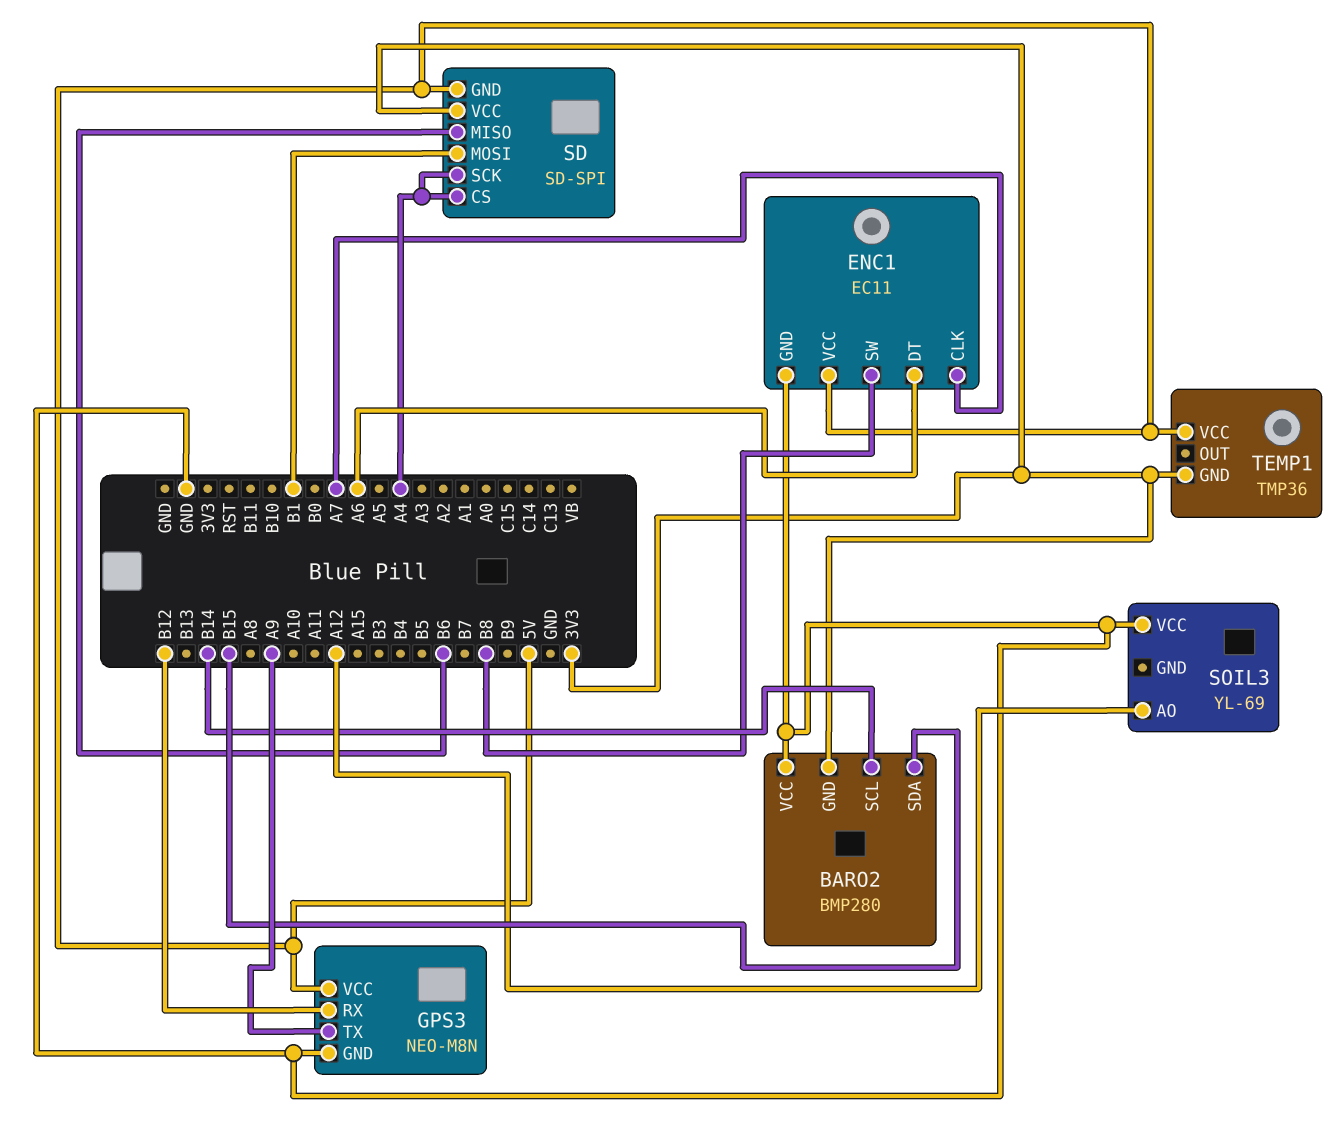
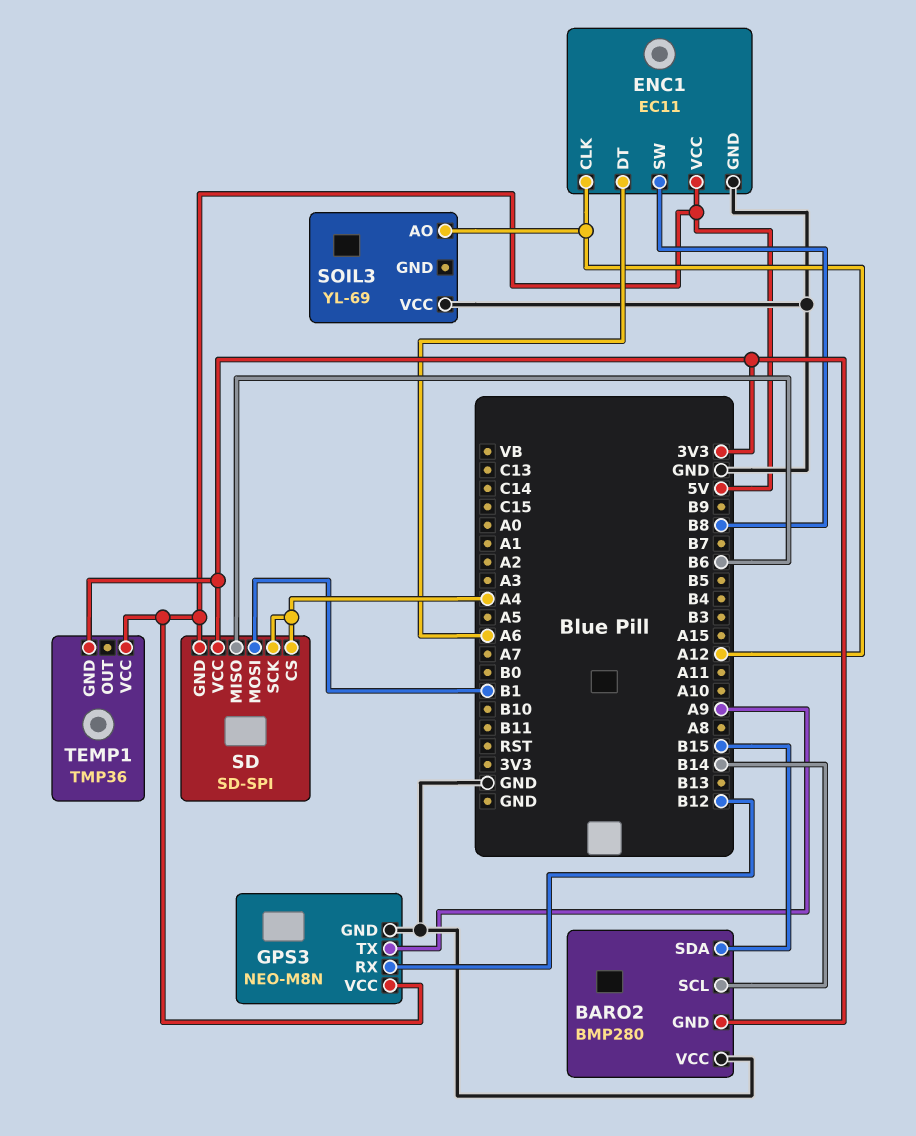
ENC1 pin CLK: A7 -> A12

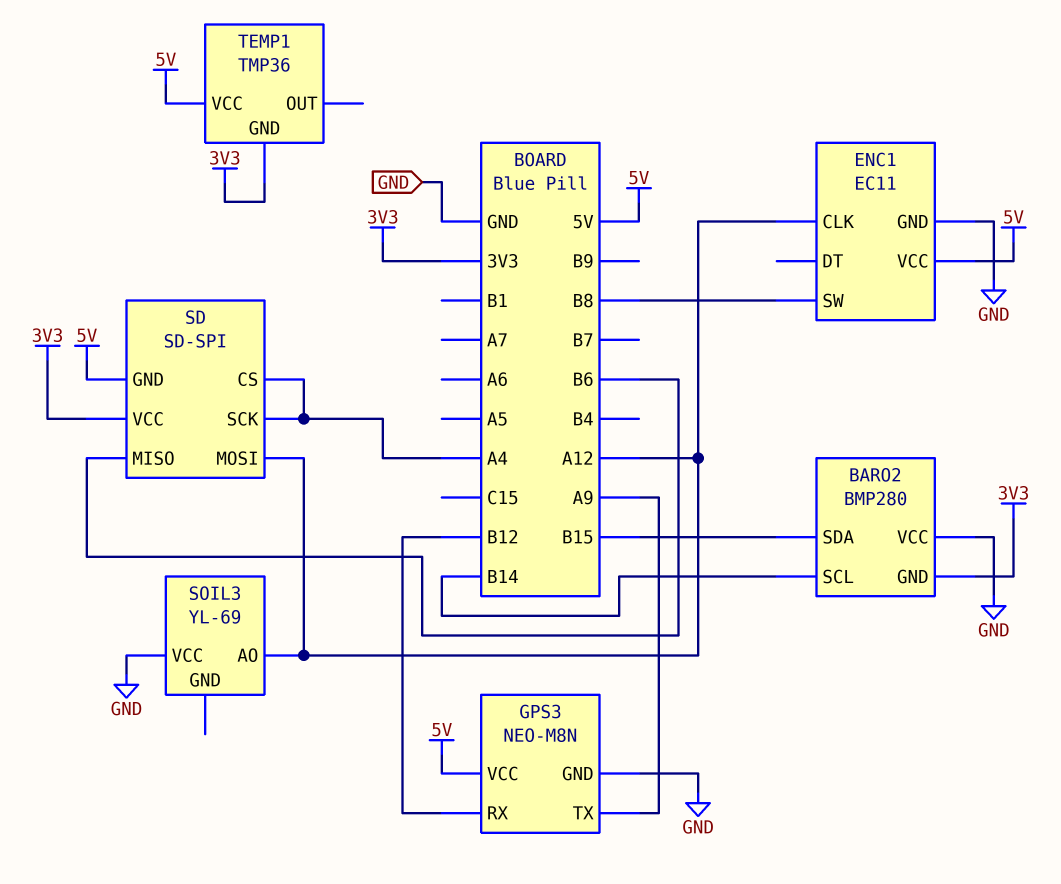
ENC1 pin DT: A6 -> none
SD pin MOSI: B1 -> A12

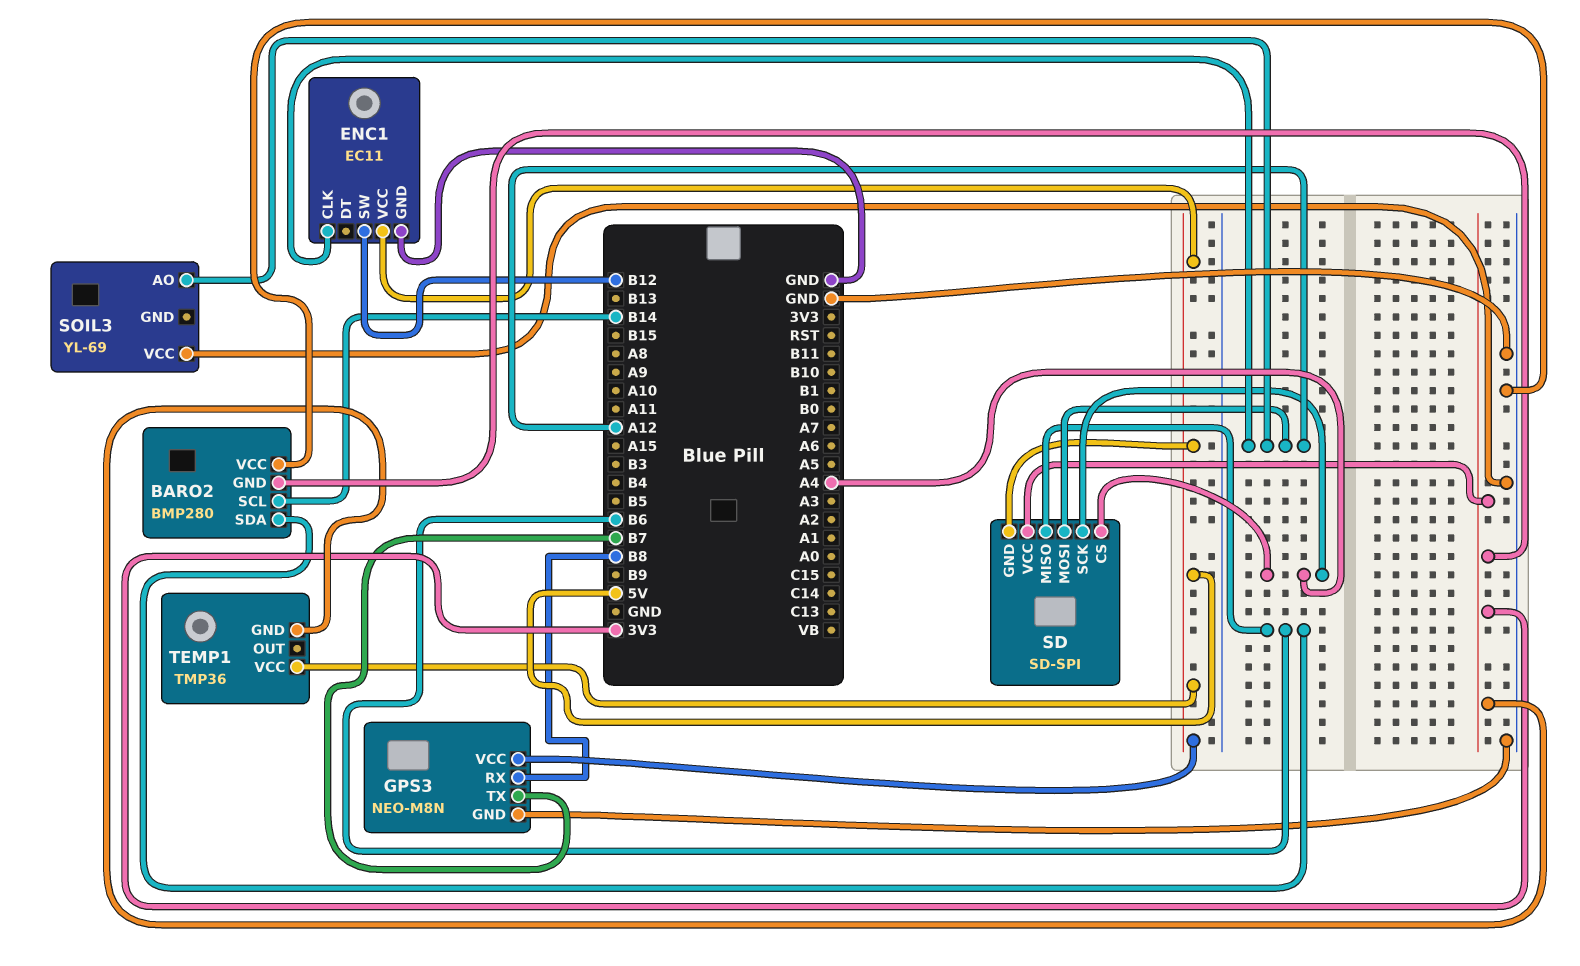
BARO2 pin SDA: B15 -> B6
ENC1 pin SW: B8 -> B12
GPS3 pin RX: B12 -> B8
GPS3 pin TX: A9 -> B7

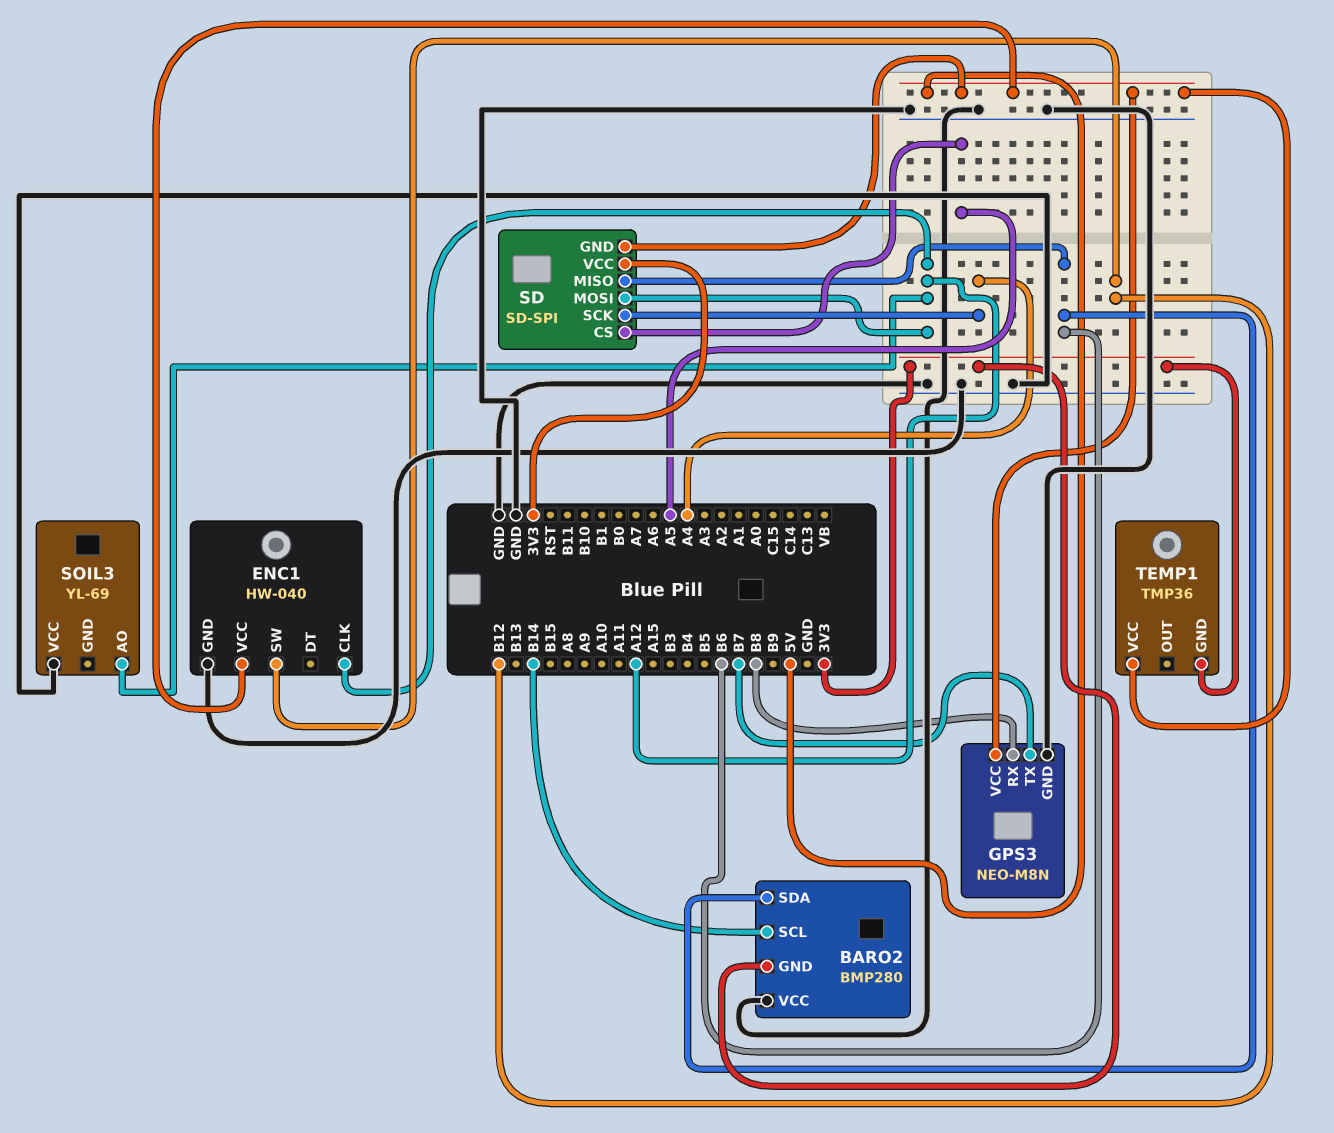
ENC1: EC11 -> HW-040
SD pin CS: A4 -> A5

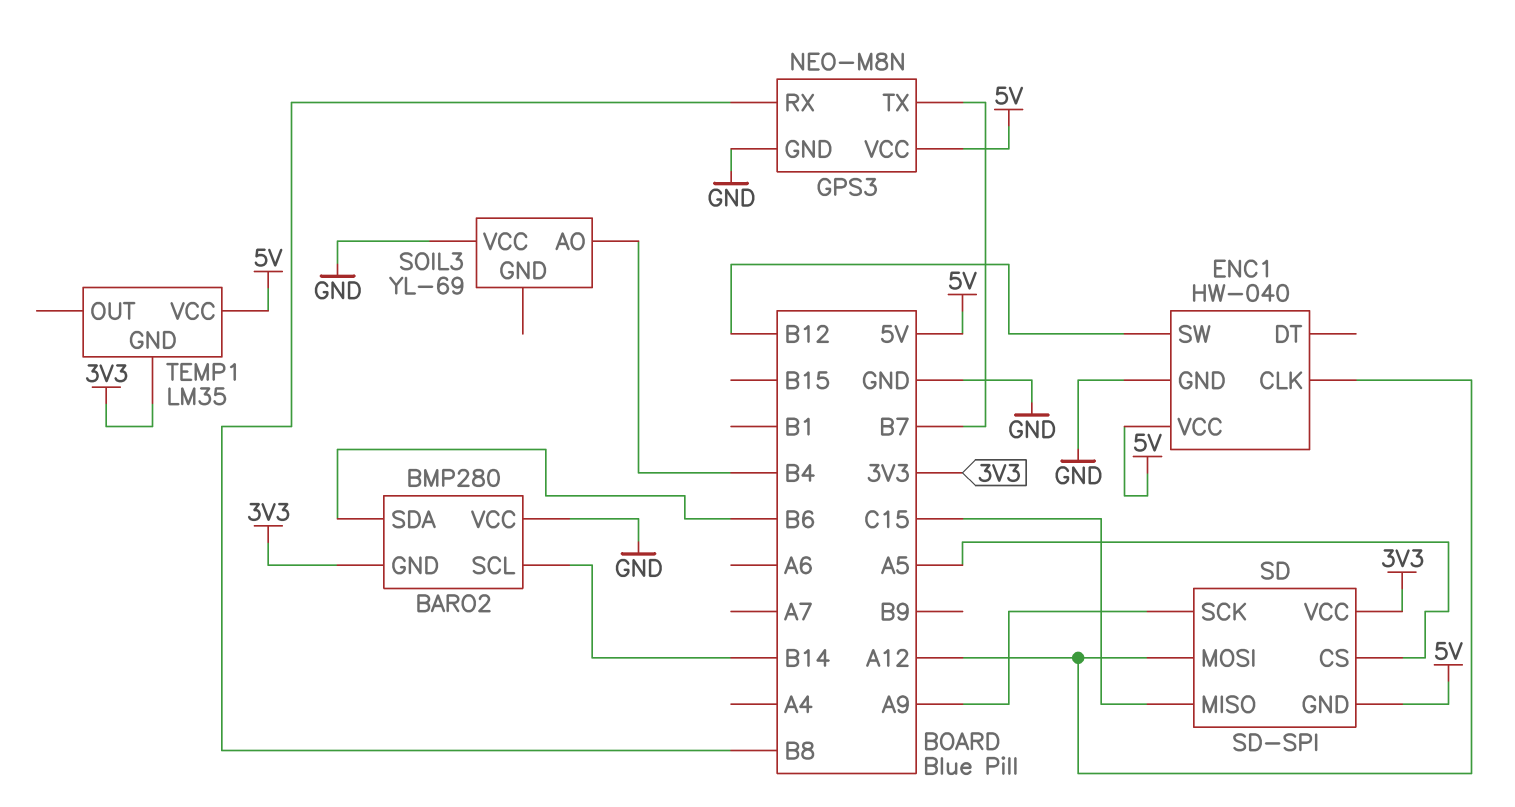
SD pin MISO: B6 -> C15
SD pin SCK: A4 -> A9
SOIL3 pin AO: A12 -> B4
TEMP1: TMP36 -> LM35

